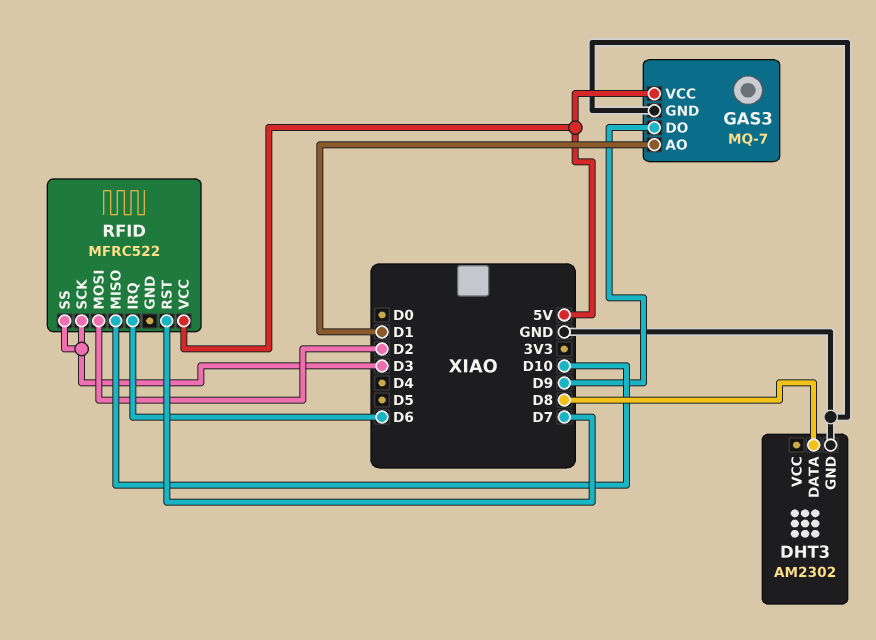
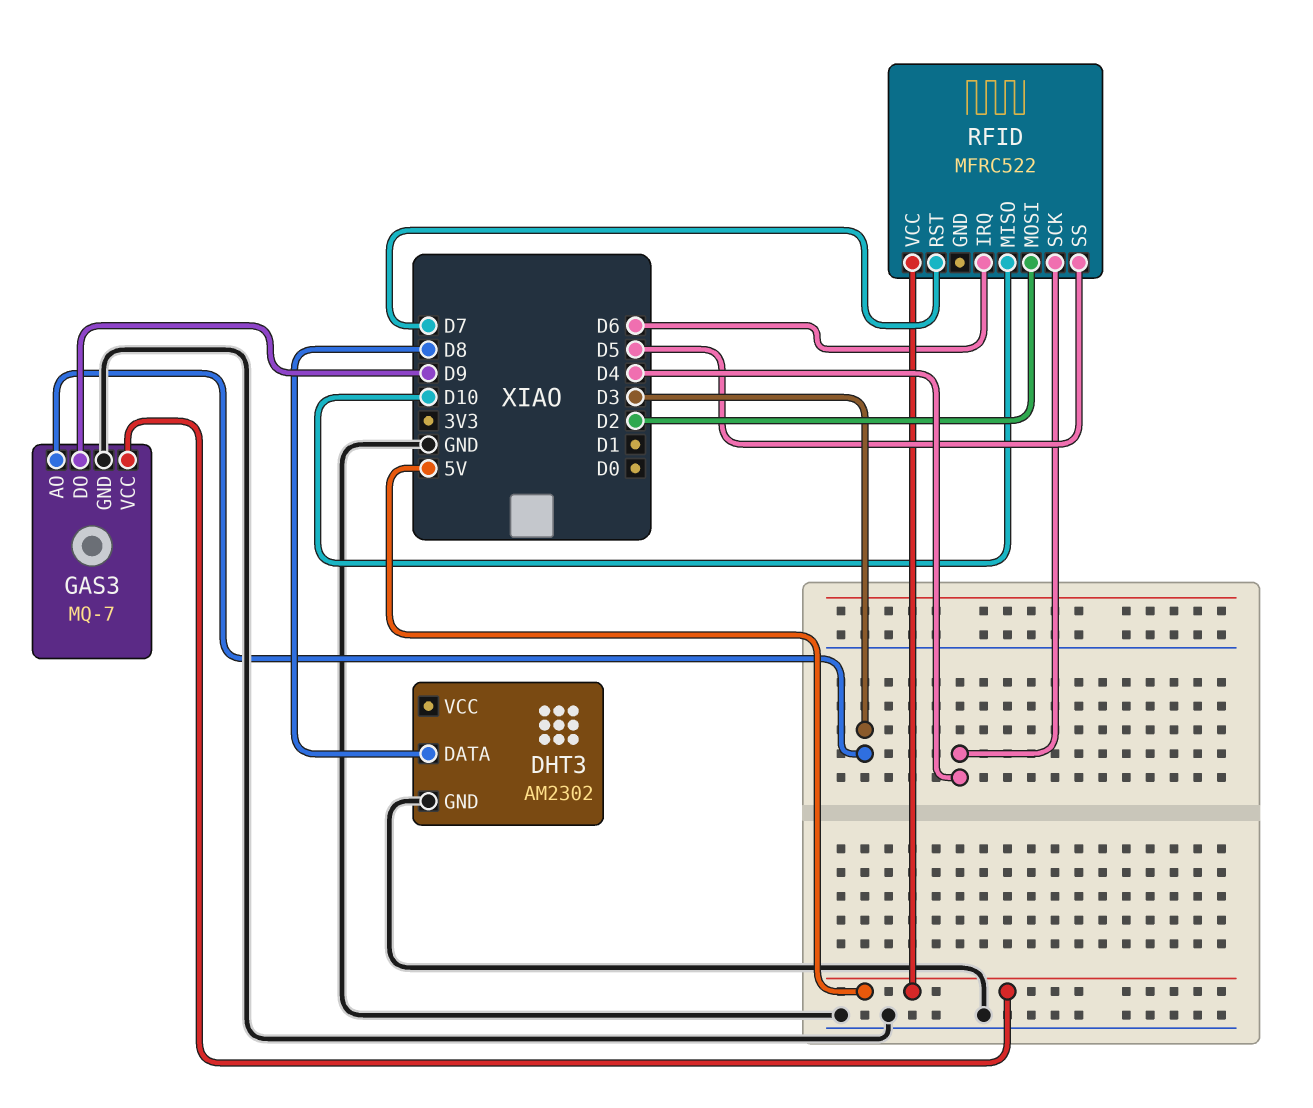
GAS3 pin AO: D1 -> D3
RFID pin SCK: D3 -> D4
RFID pin SS: D3 -> D5

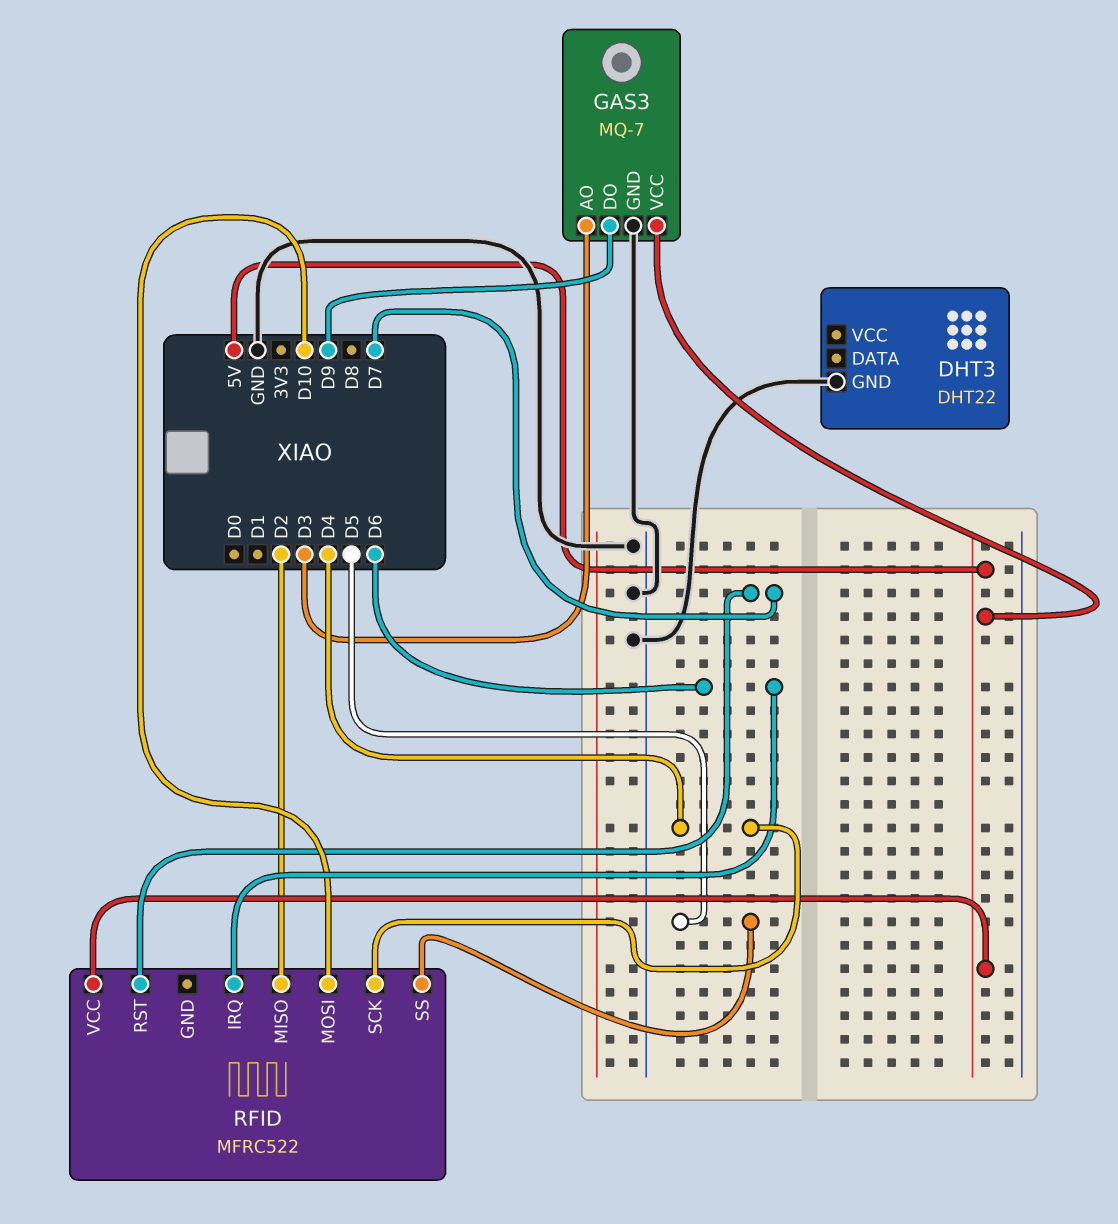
DHT3: AM2302 -> DHT22
DHT3 pin DATA: D8 -> none
RFID pin MISO: D10 -> D2
RFID pin MOSI: D2 -> D10

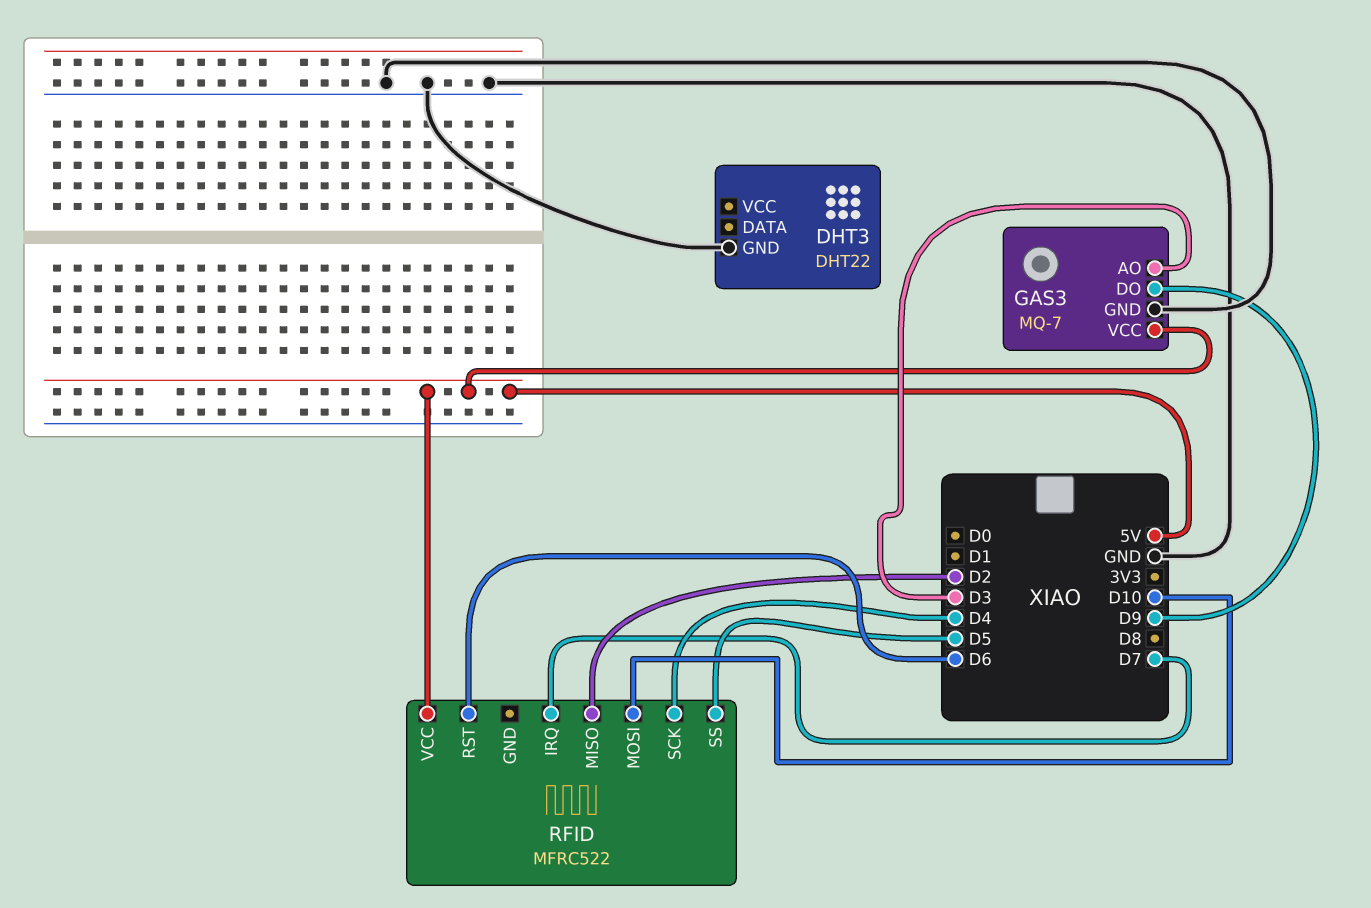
RFID pin IRQ: D6 -> D7
RFID pin RST: D7 -> D6

